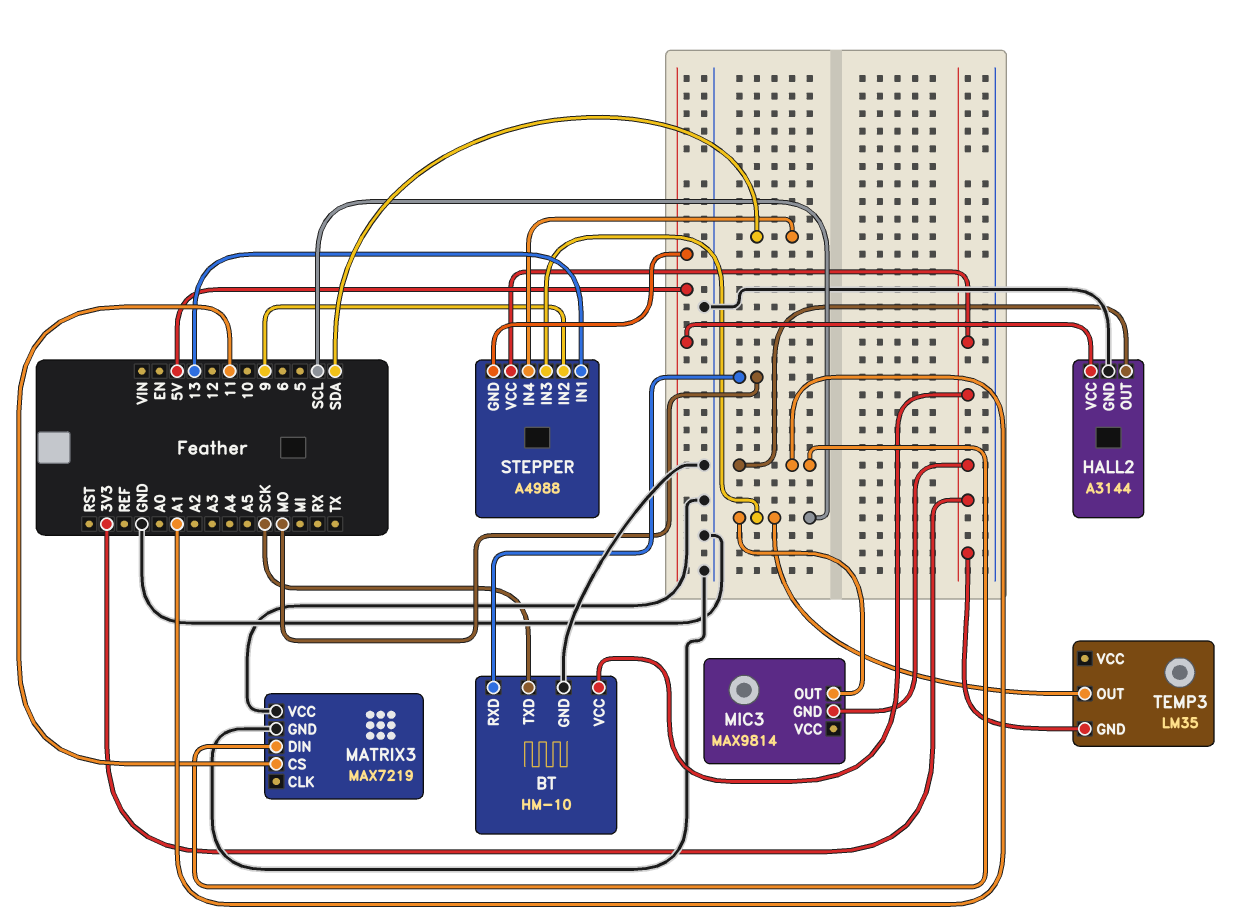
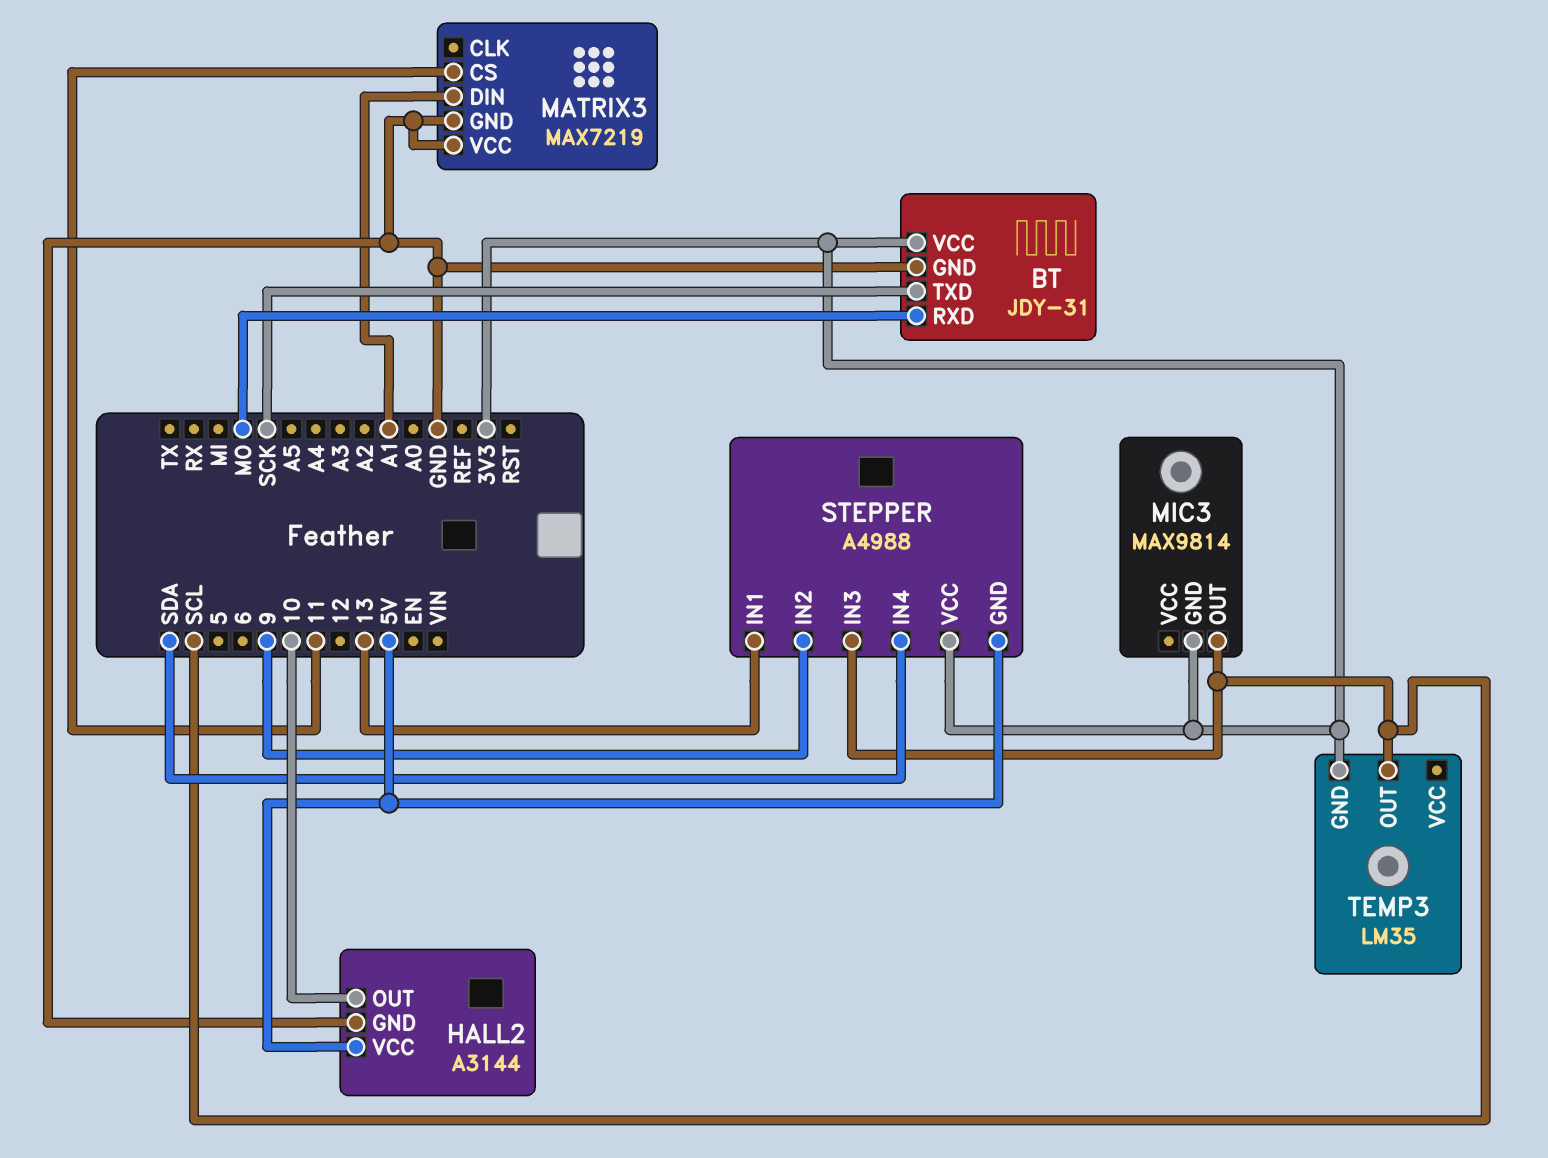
BT: HM-10 -> JDY-31
HALL2 pin OUT: A1 -> 10

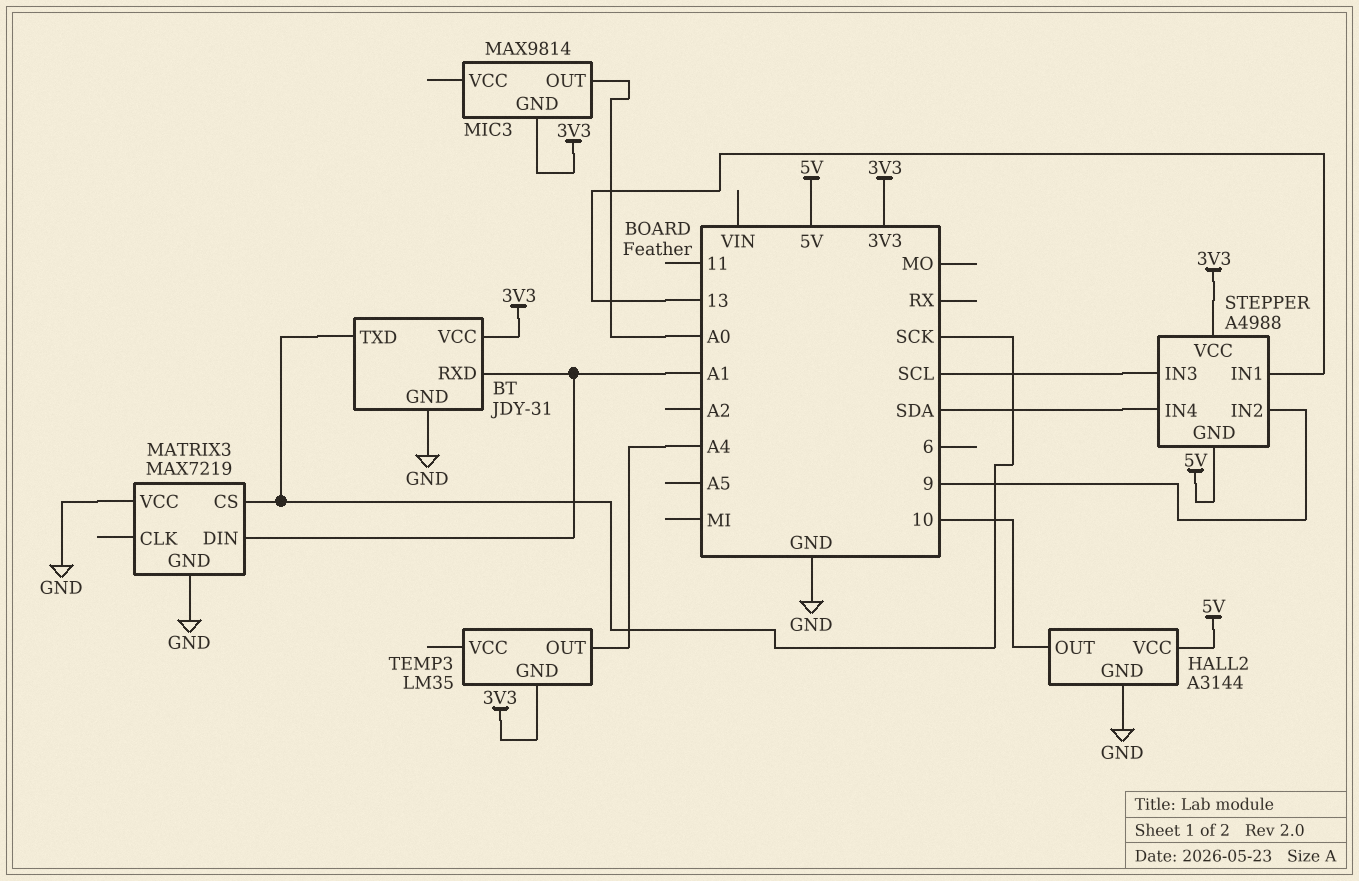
BT pin RXD: MO -> A1
MATRIX3 pin CS: 11 -> SCK
MIC3 pin OUT: SCL -> A0
TEMP3 pin OUT: SCL -> A4

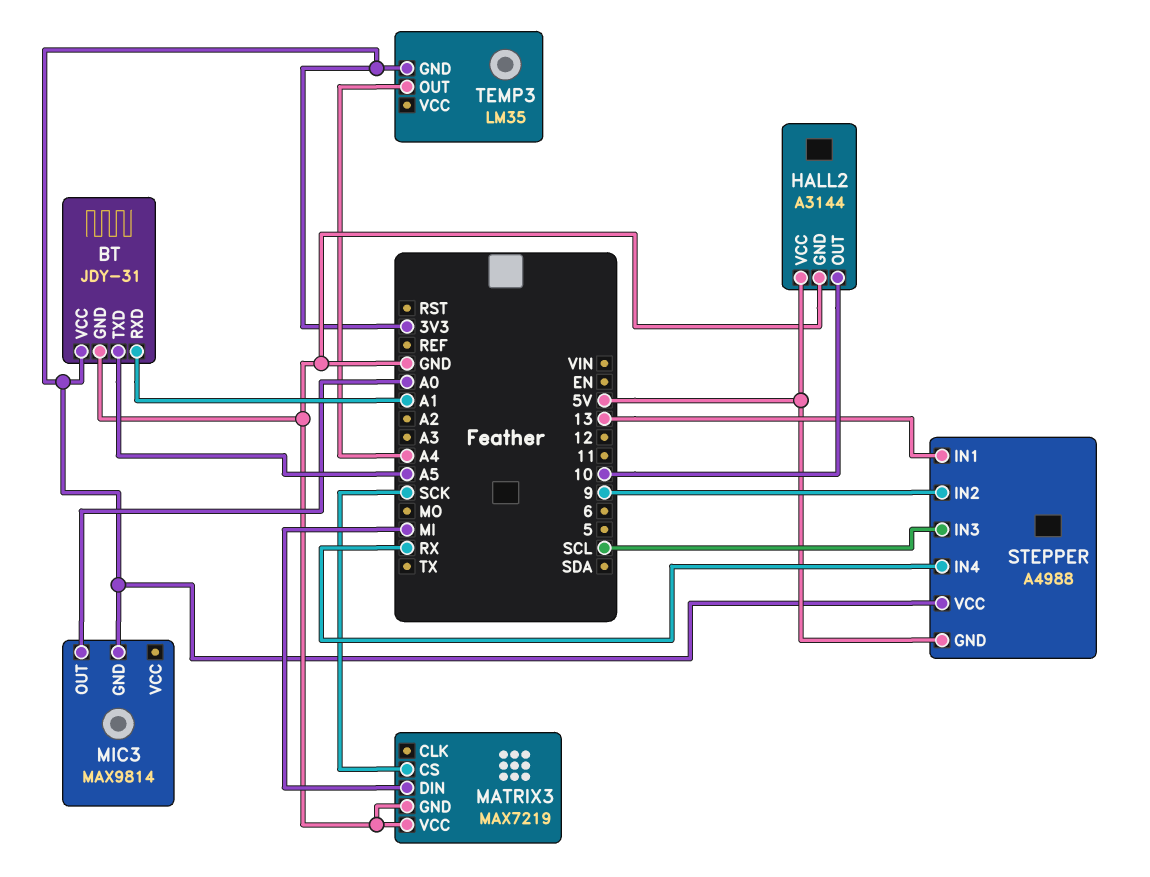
BT pin TXD: SCK -> A5
MATRIX3 pin DIN: A1 -> MI
STEPPER pin IN4: SDA -> RX

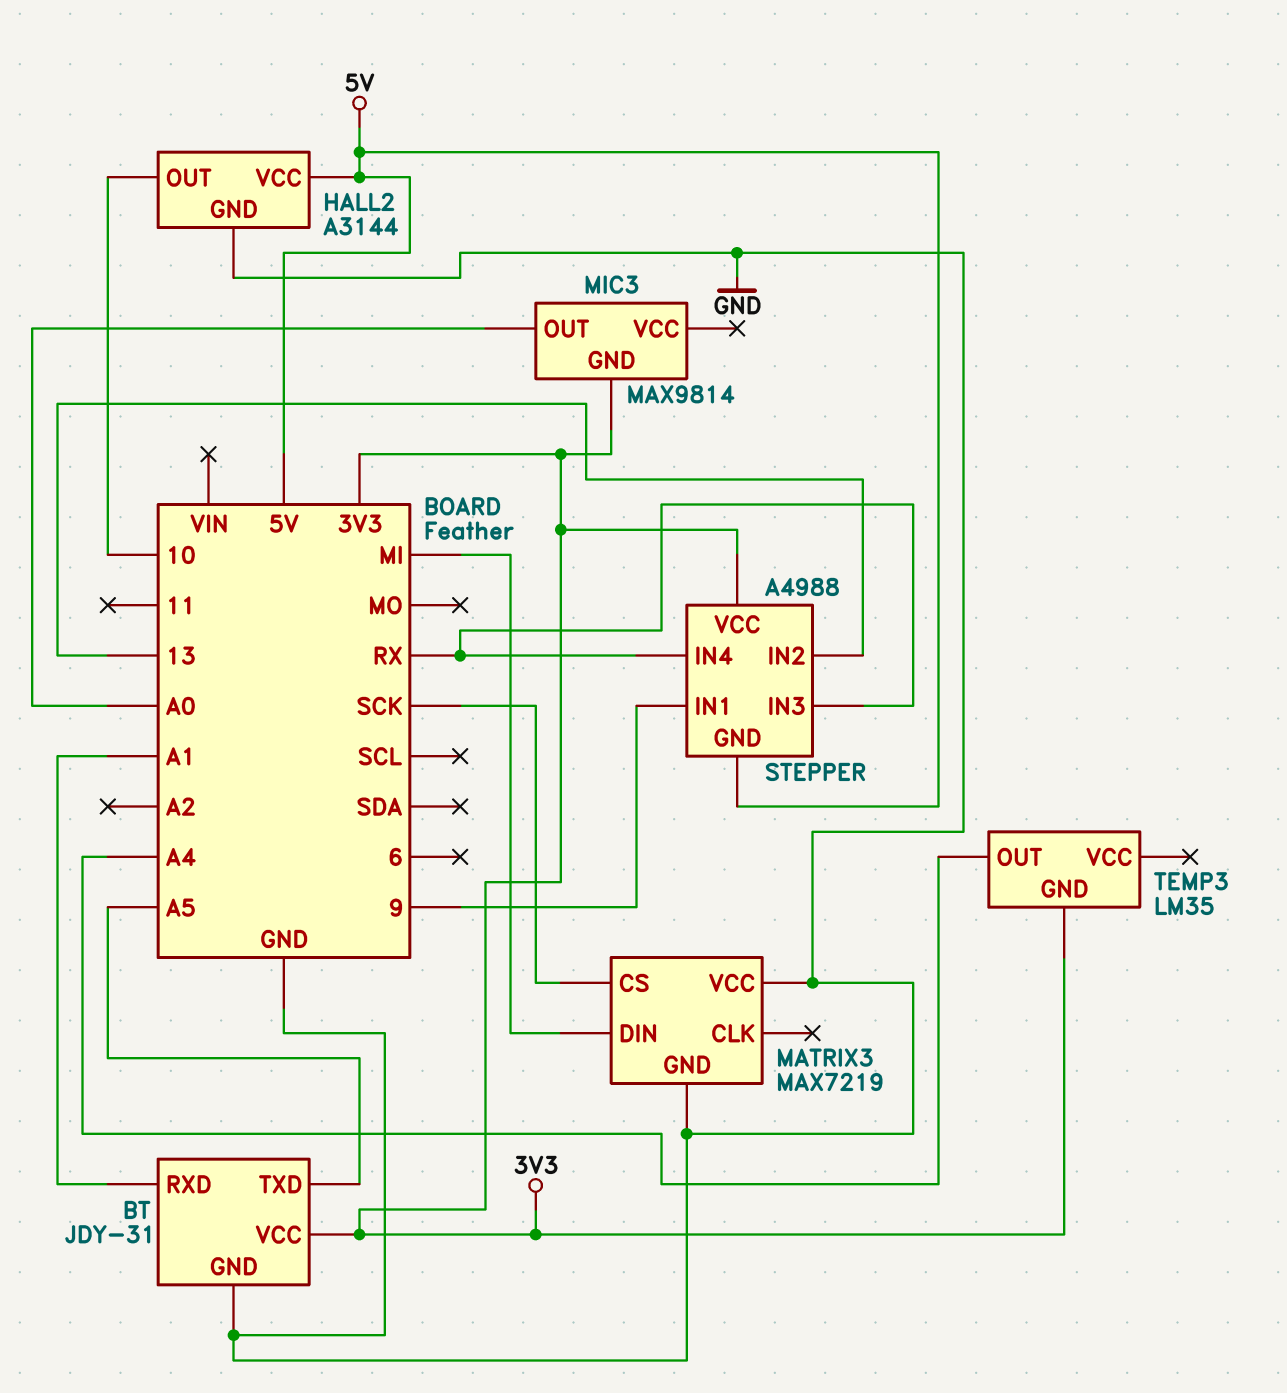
STEPPER pin IN1: 13 -> 9
STEPPER pin IN2: 9 -> 13
STEPPER pin IN3: SCL -> RX

